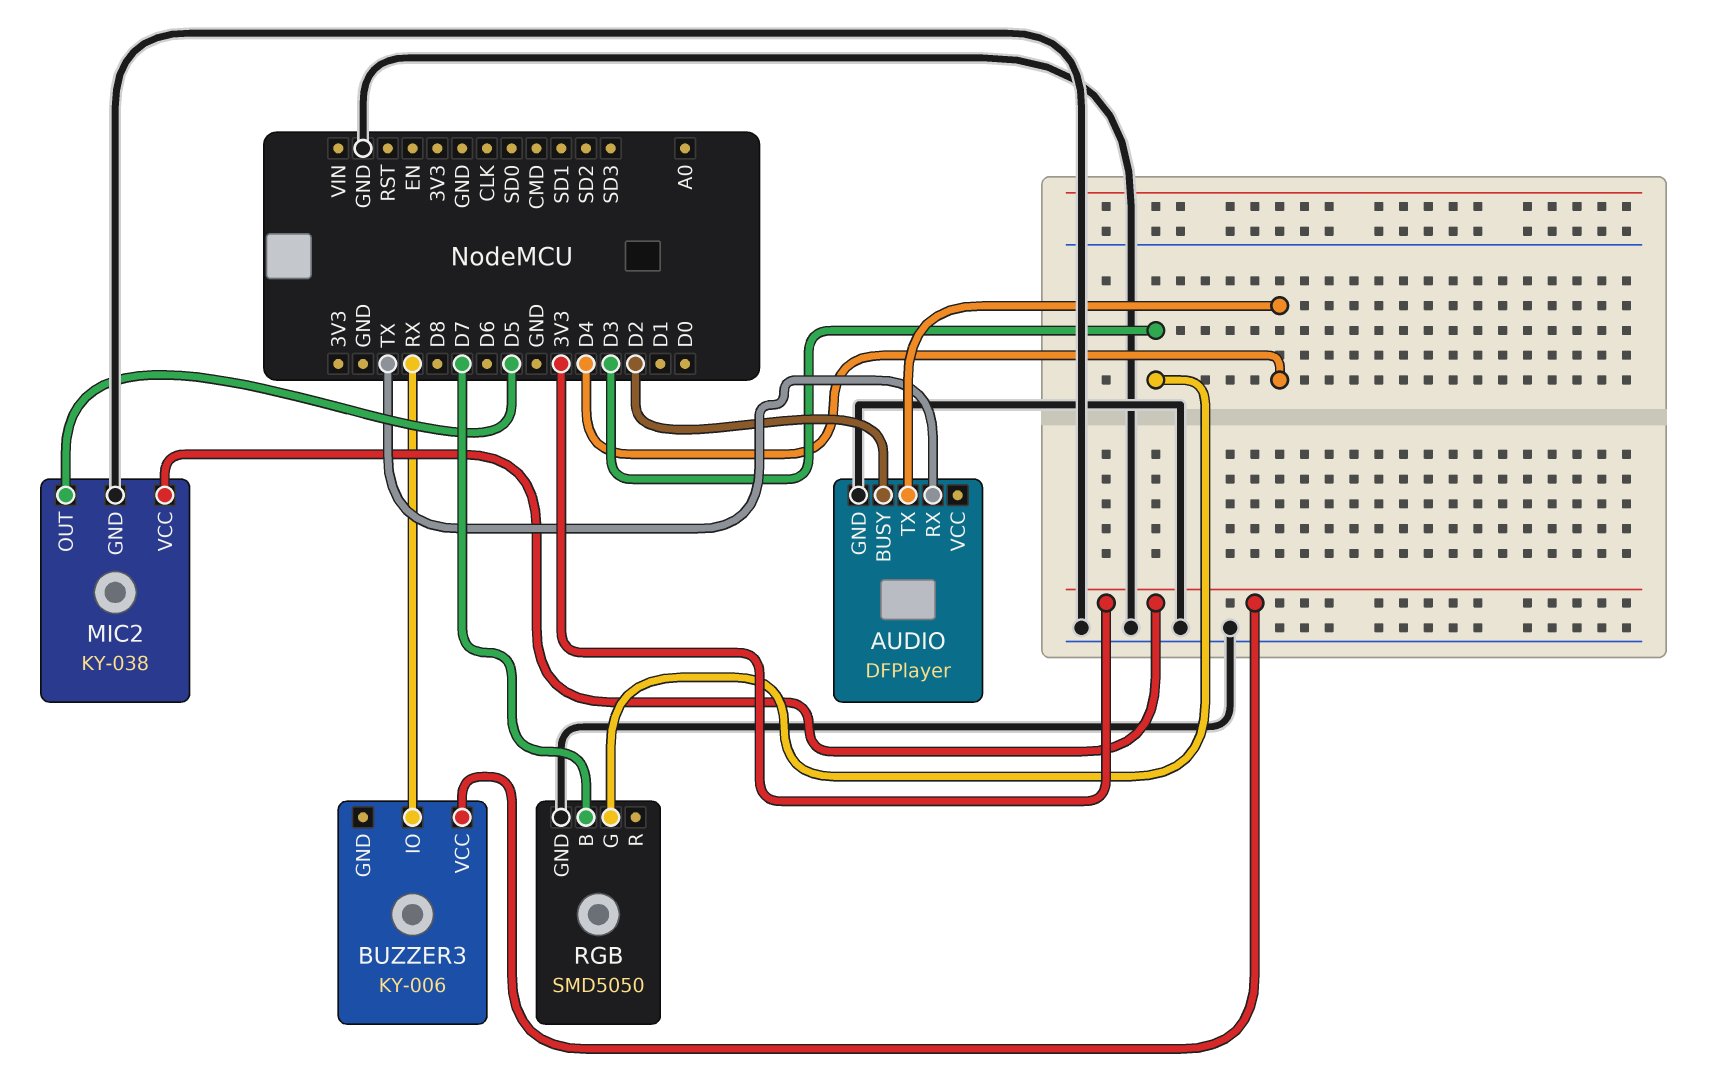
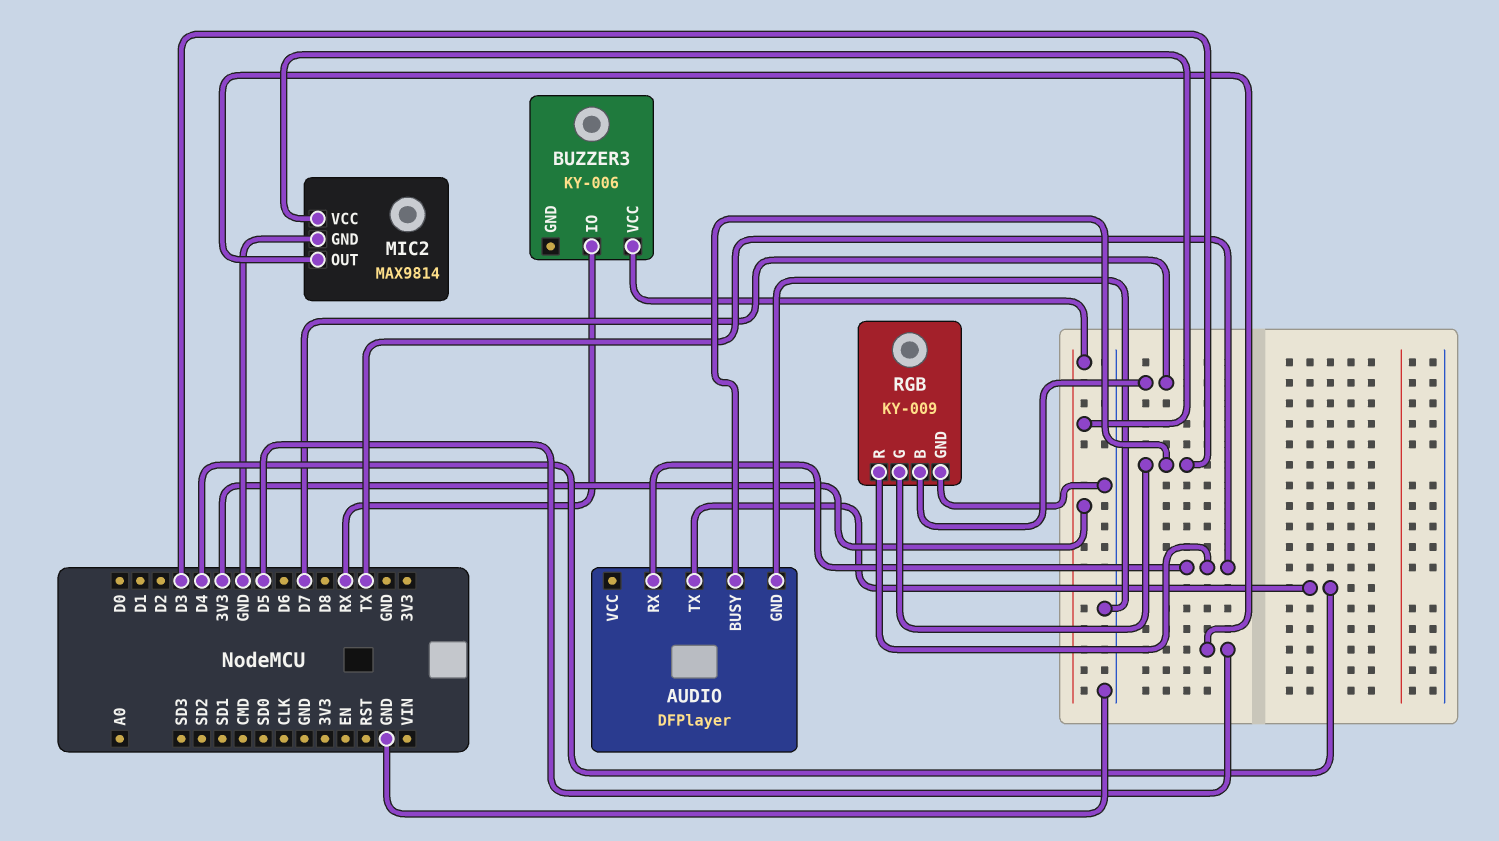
AUDIO pin BUSY: D2 -> D3
MIC2: KY-038 -> MAX9814
RGB: SMD5050 -> KY-009
RGB pin R: none -> TX

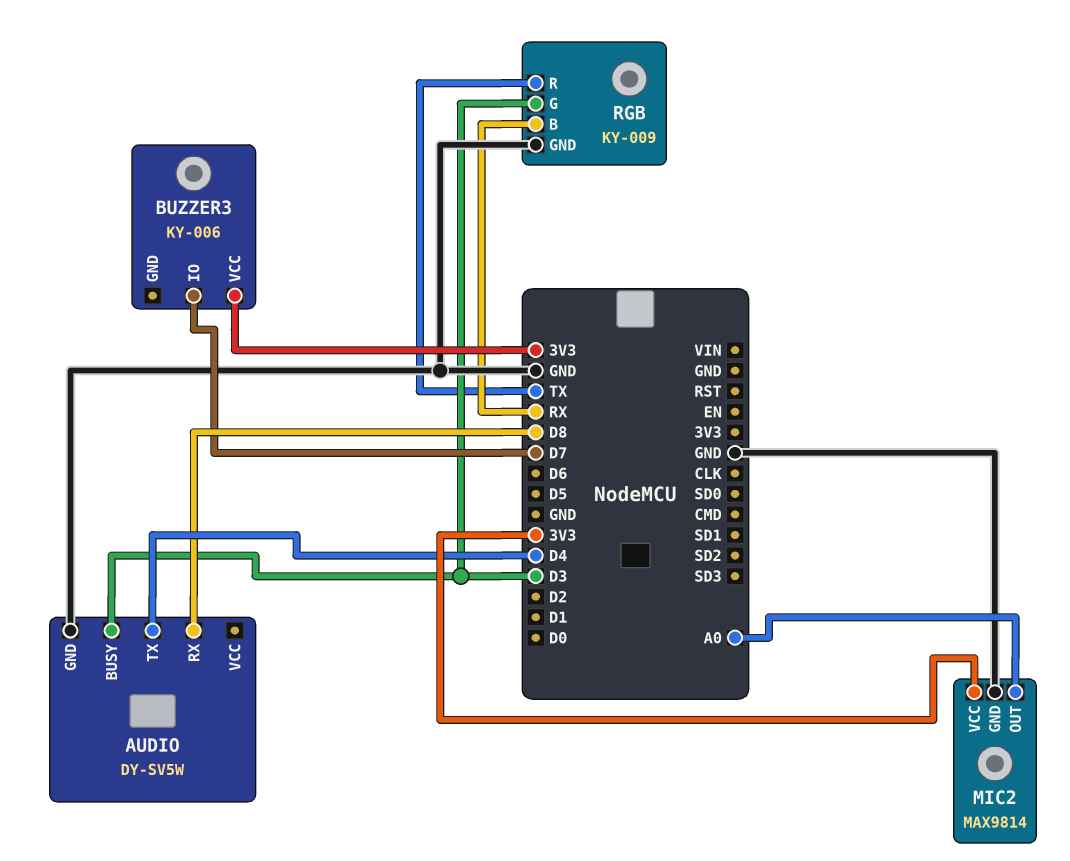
AUDIO: DFPlayer -> DY-SV5W
AUDIO pin RX: TX -> D8
BUZZER3 pin IO: RX -> D7
MIC2 pin OUT: D5 -> A0
RGB pin B: D7 -> RX

